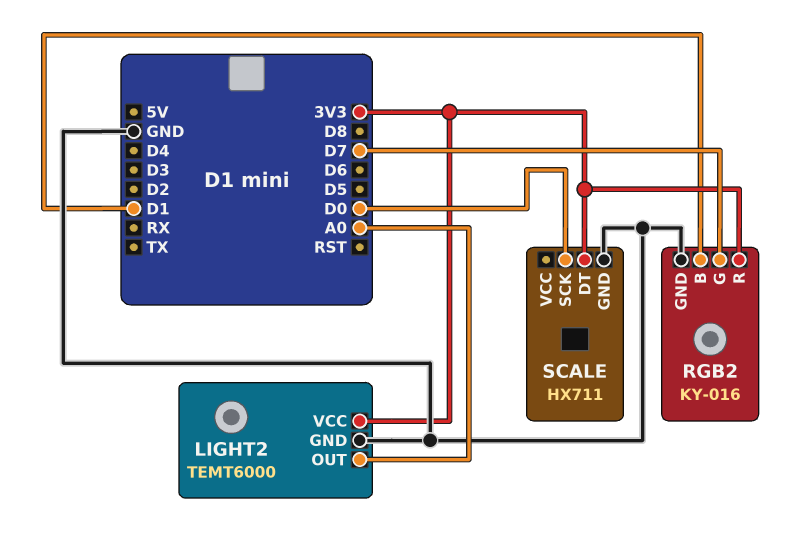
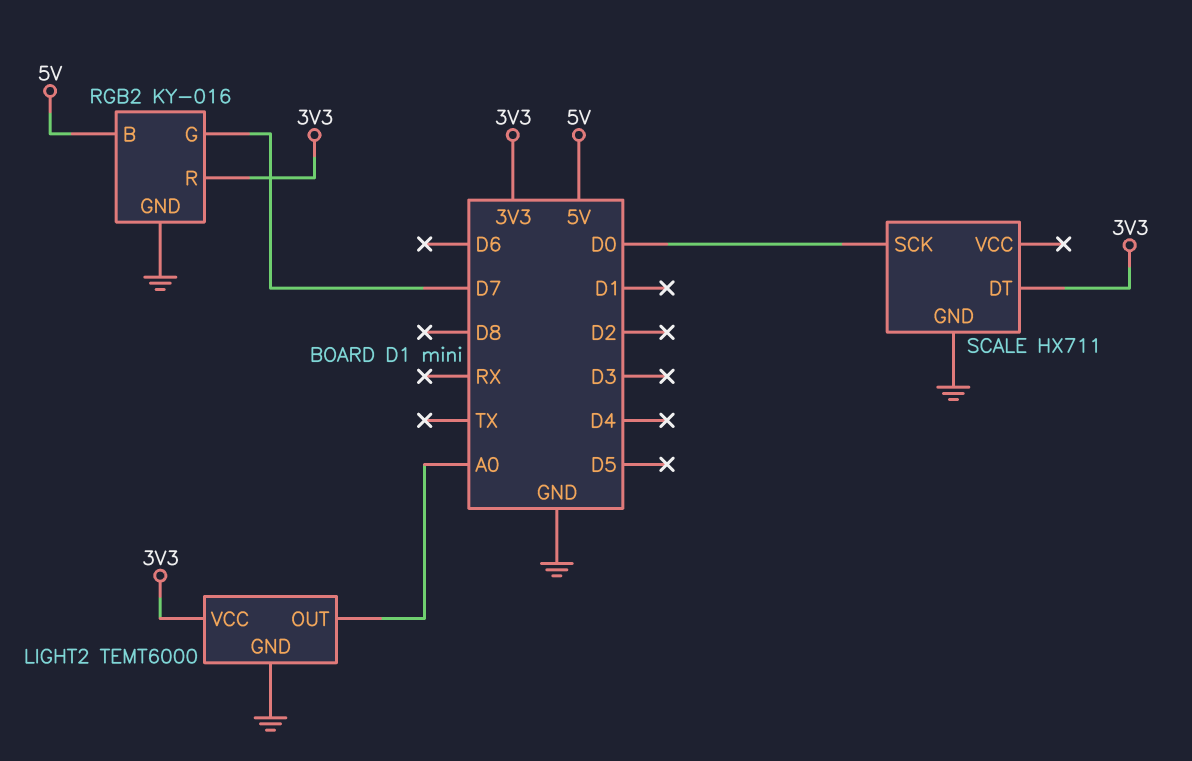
RGB2 pin B: D1 -> 5V

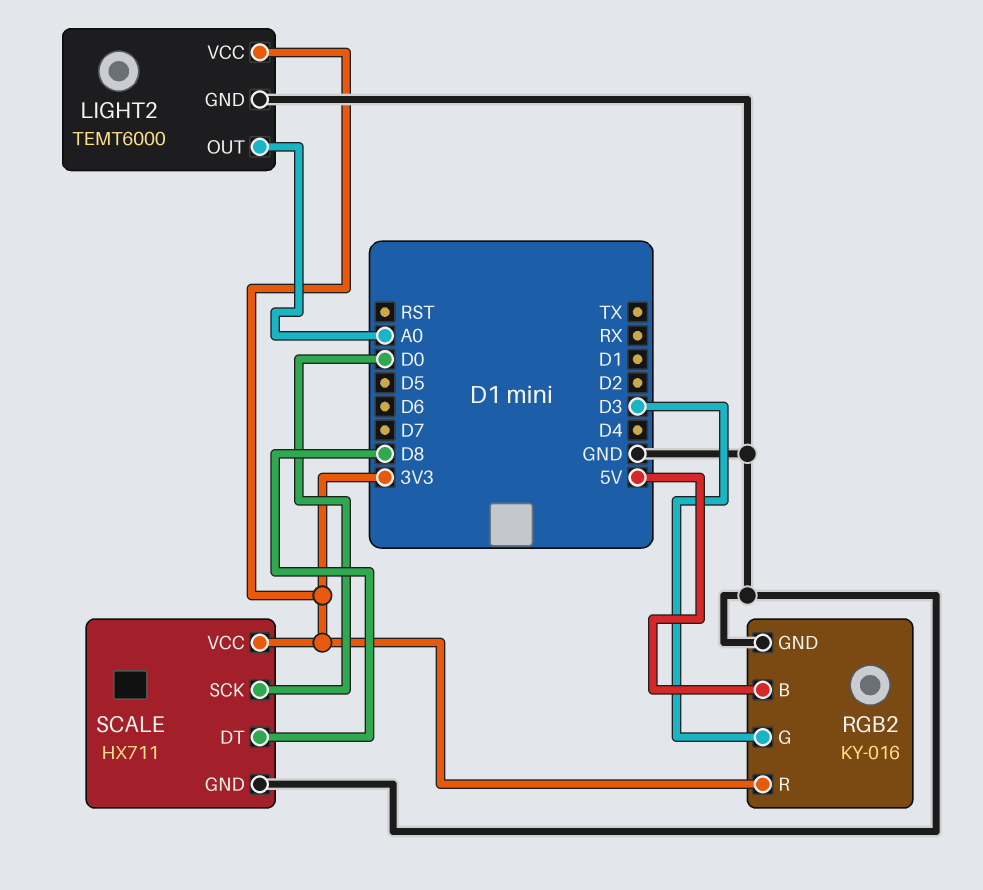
RGB2 pin G: D7 -> D3
SCALE pin DT: 3V3 -> D8
SCALE pin VCC: none -> 3V3

